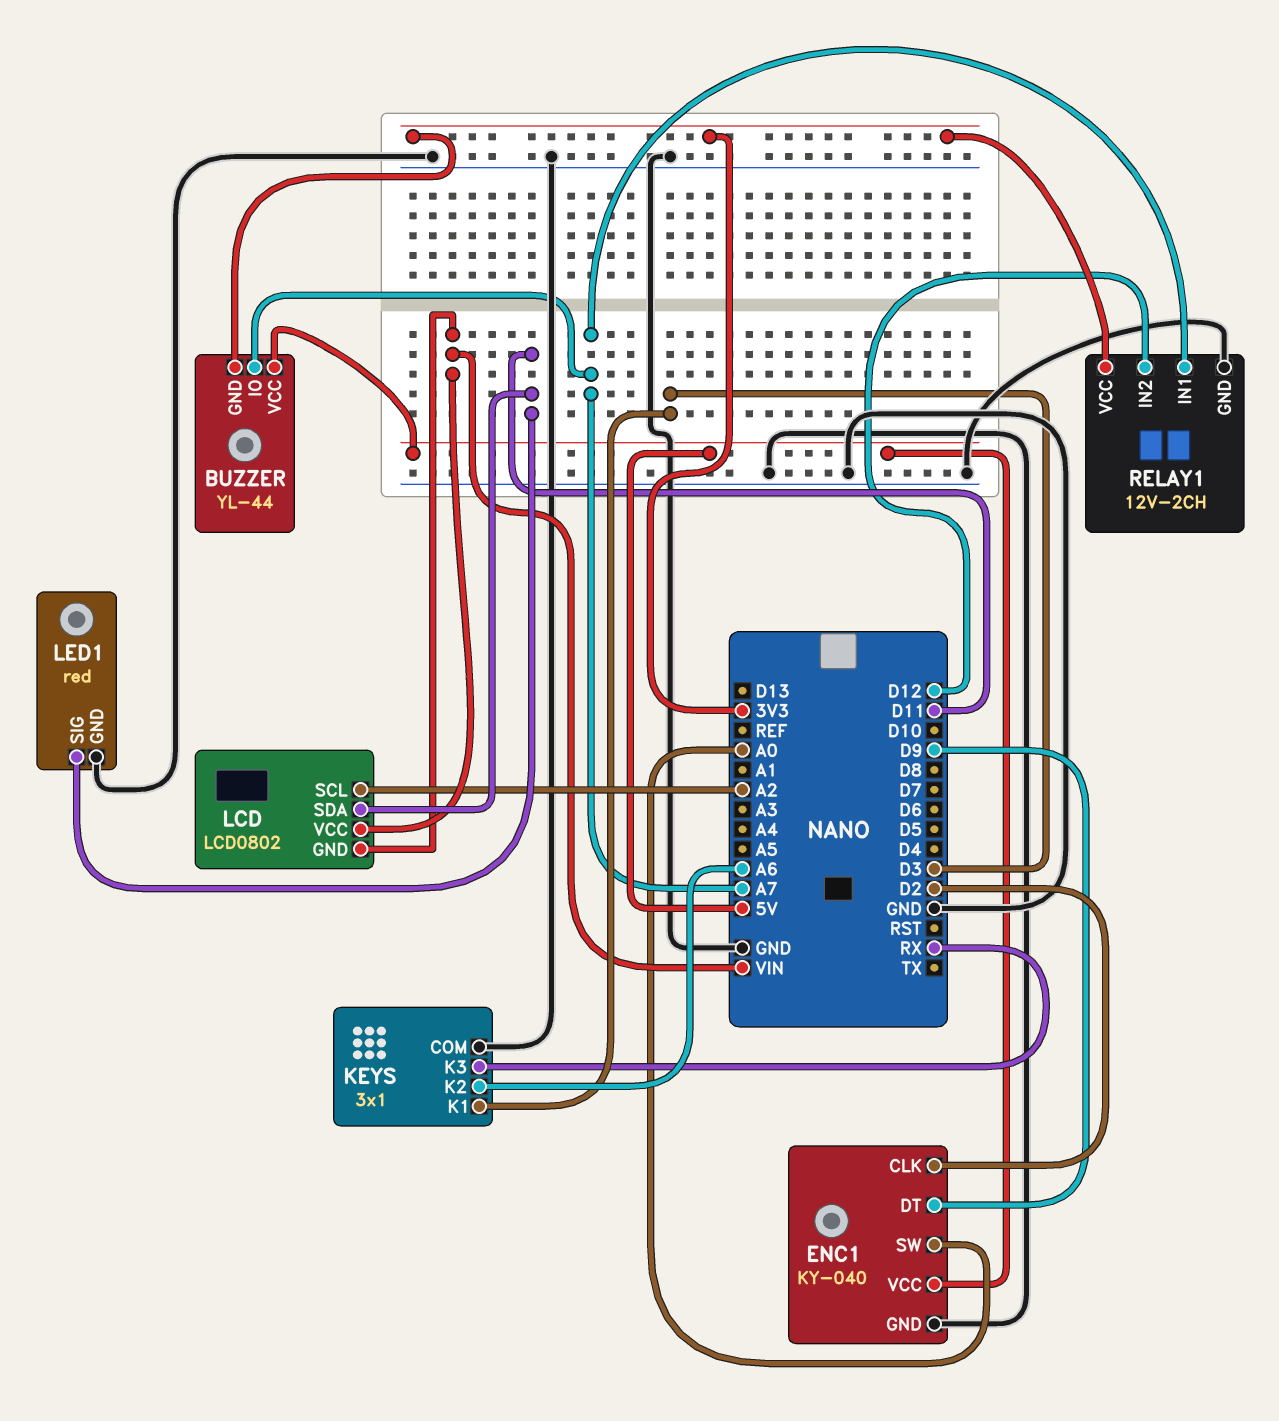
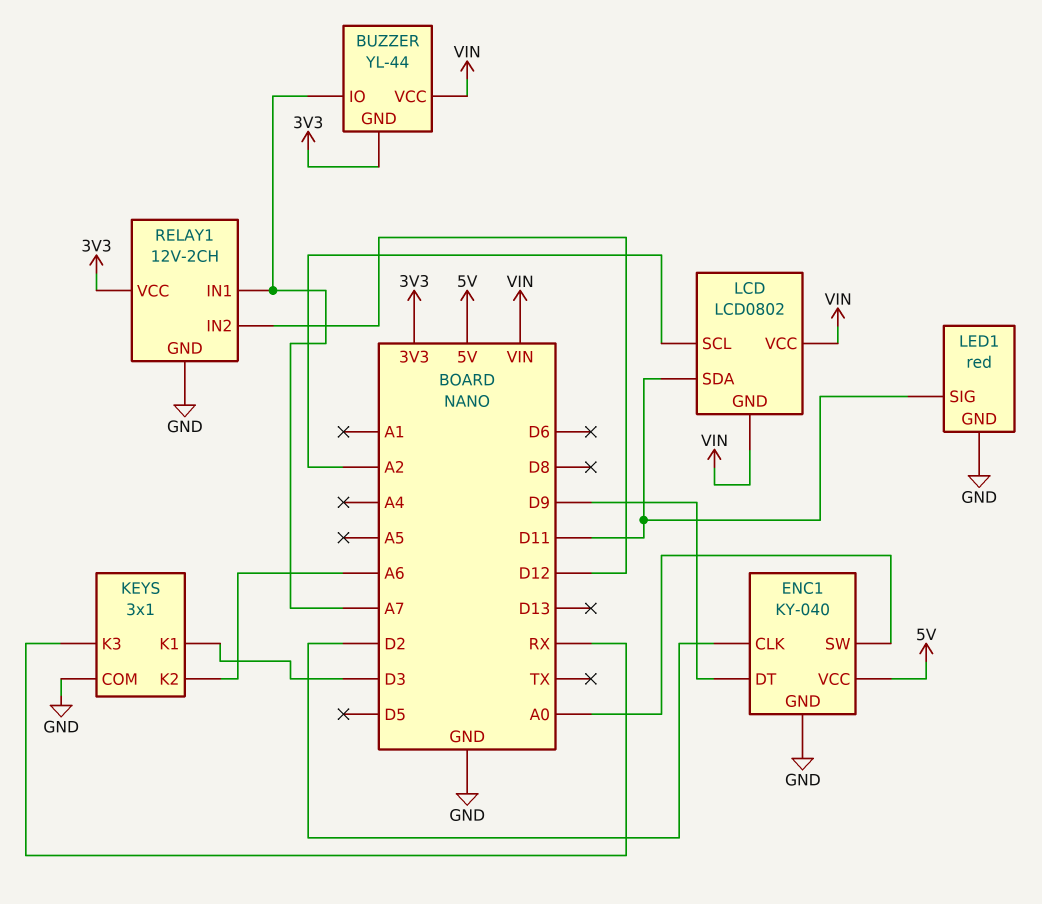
BUZZER pin VCC: 5V -> VIN

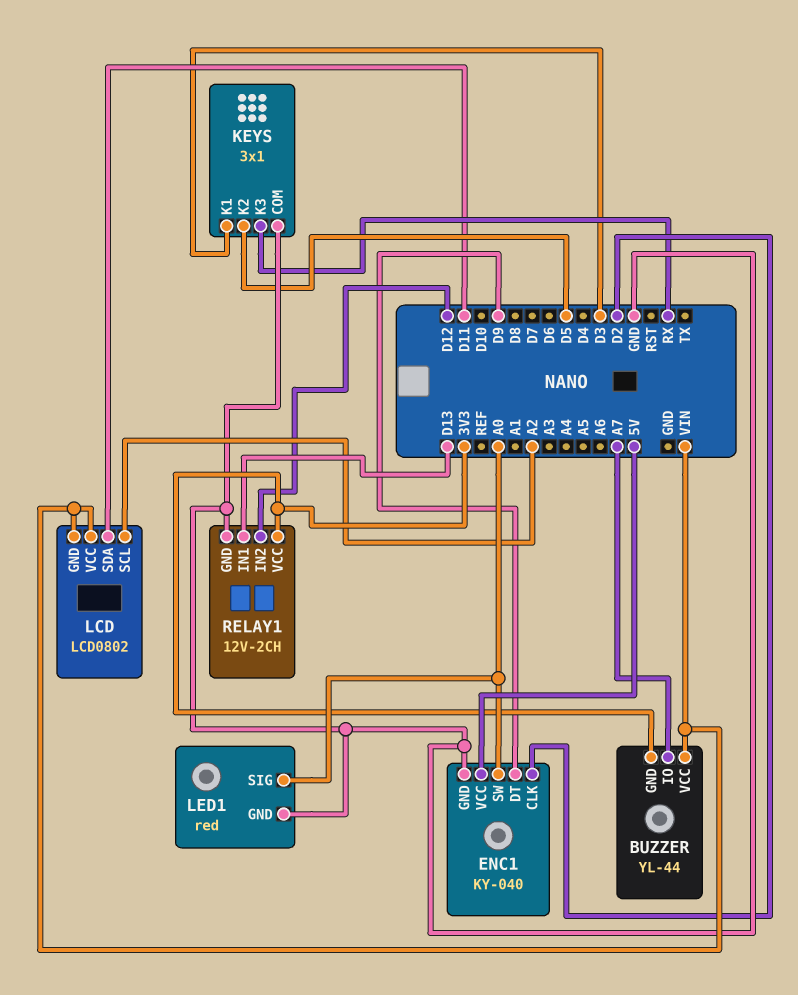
KEYS pin K2: A6 -> D5
LED1 pin SIG: D11 -> A0
RELAY1 pin IN1: A7 -> D13

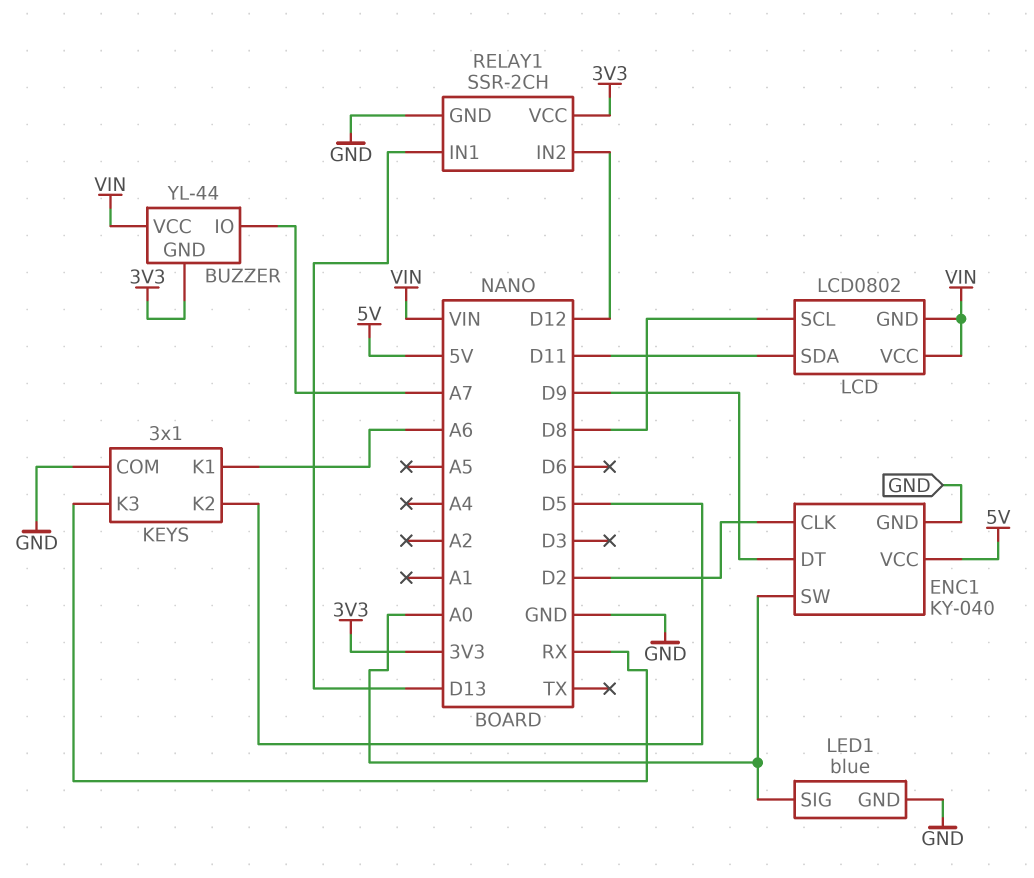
KEYS pin K1: D3 -> A6
LCD pin SCL: A2 -> D8
LED1: red -> blue
RELAY1: 12V-2CH -> SSR-2CH

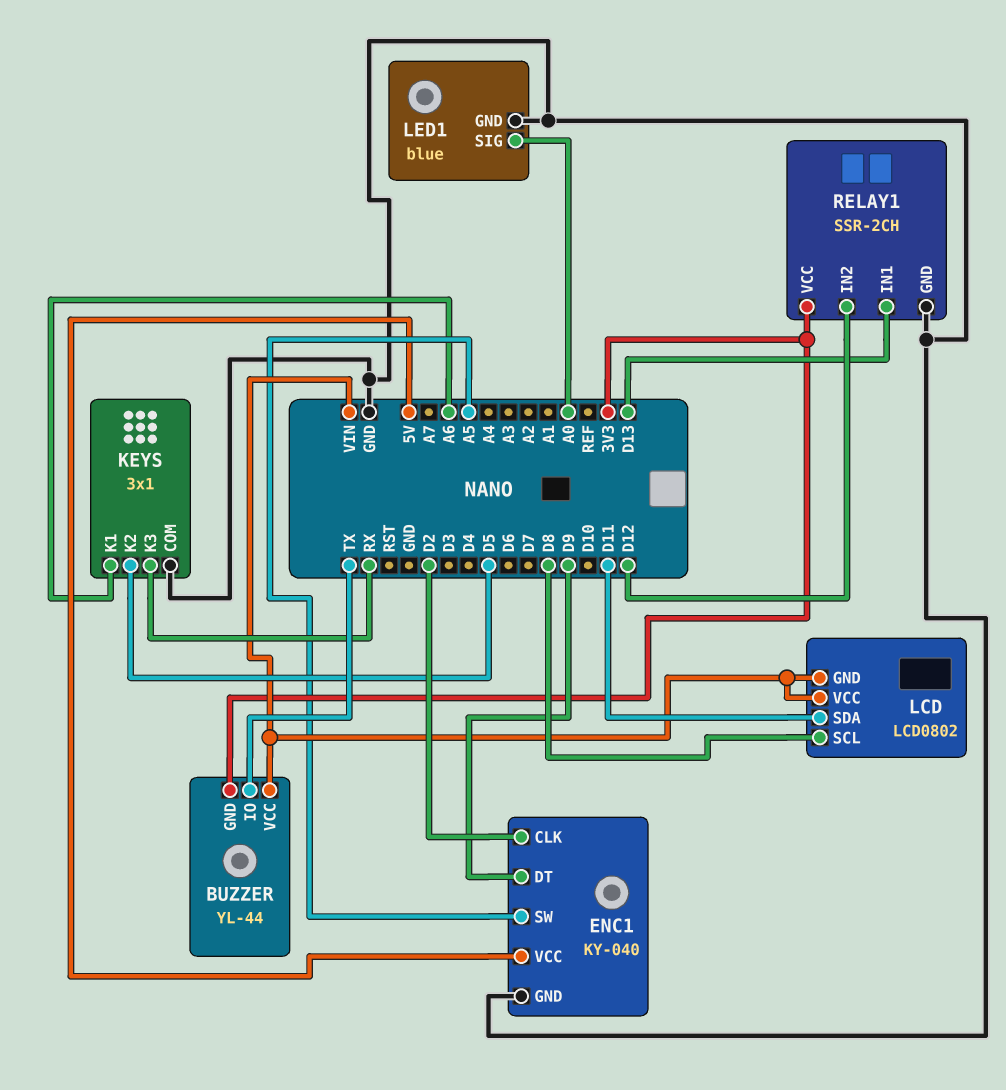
BUZZER pin IO: A7 -> TX
ENC1 pin SW: A0 -> A5

